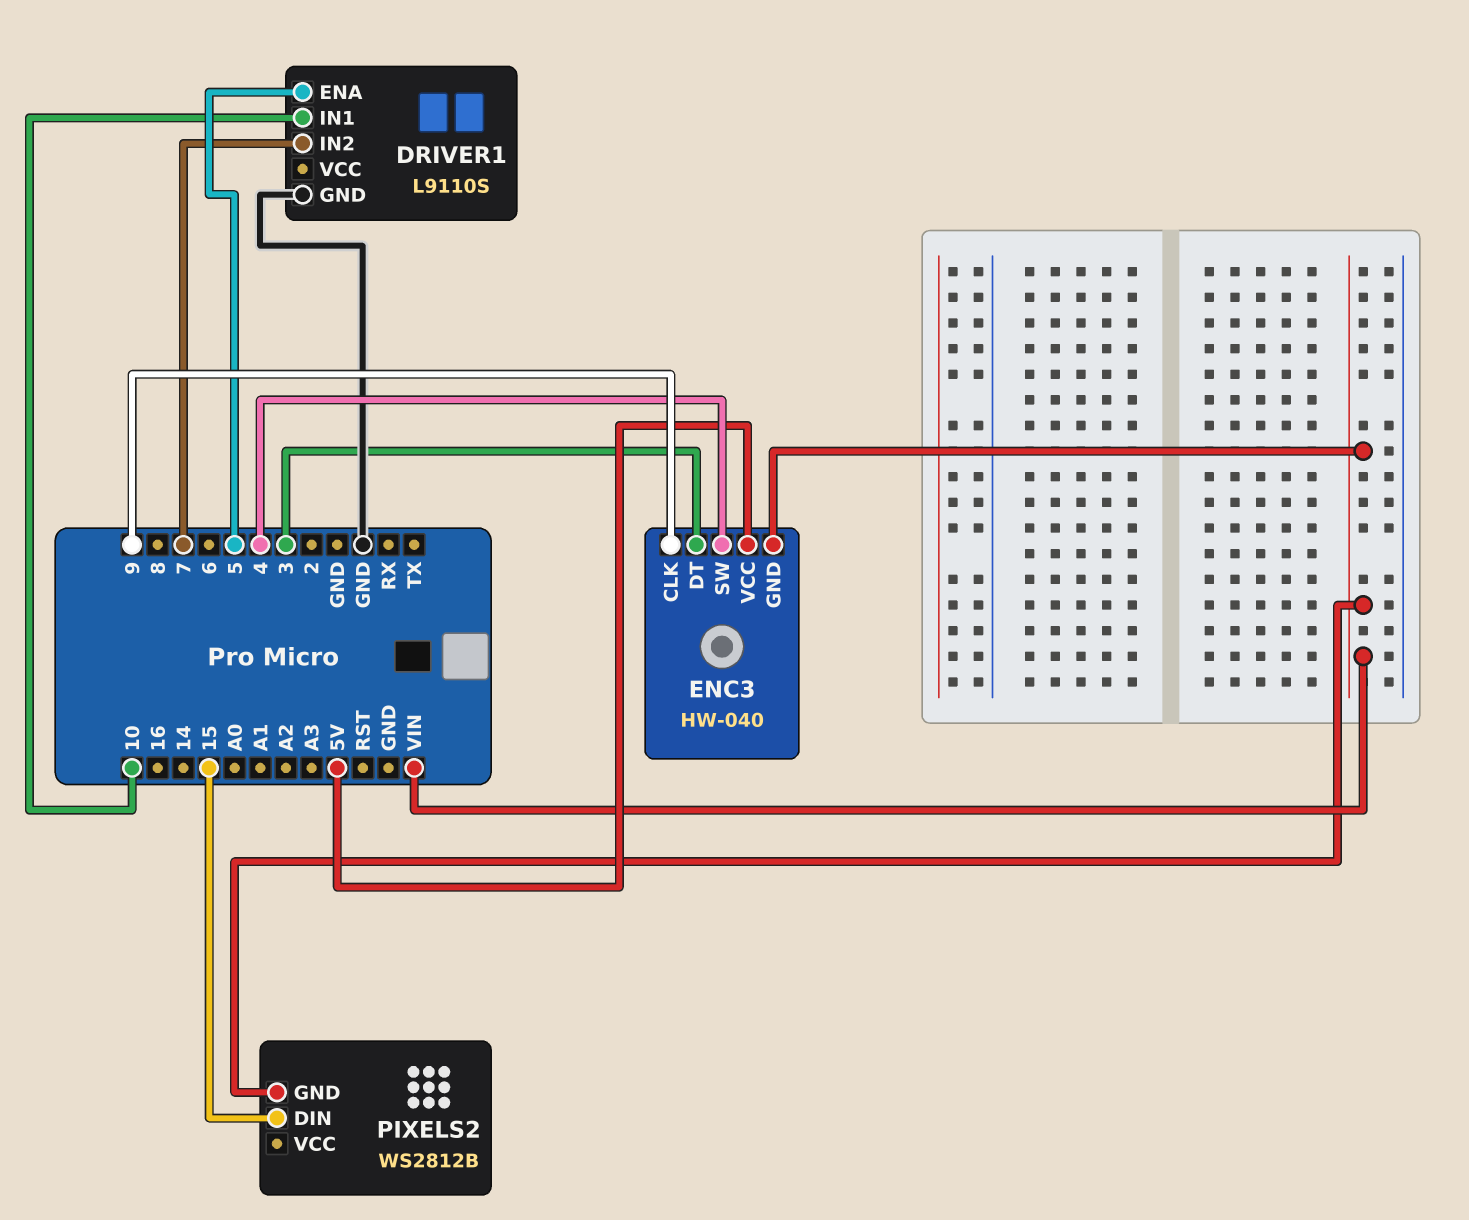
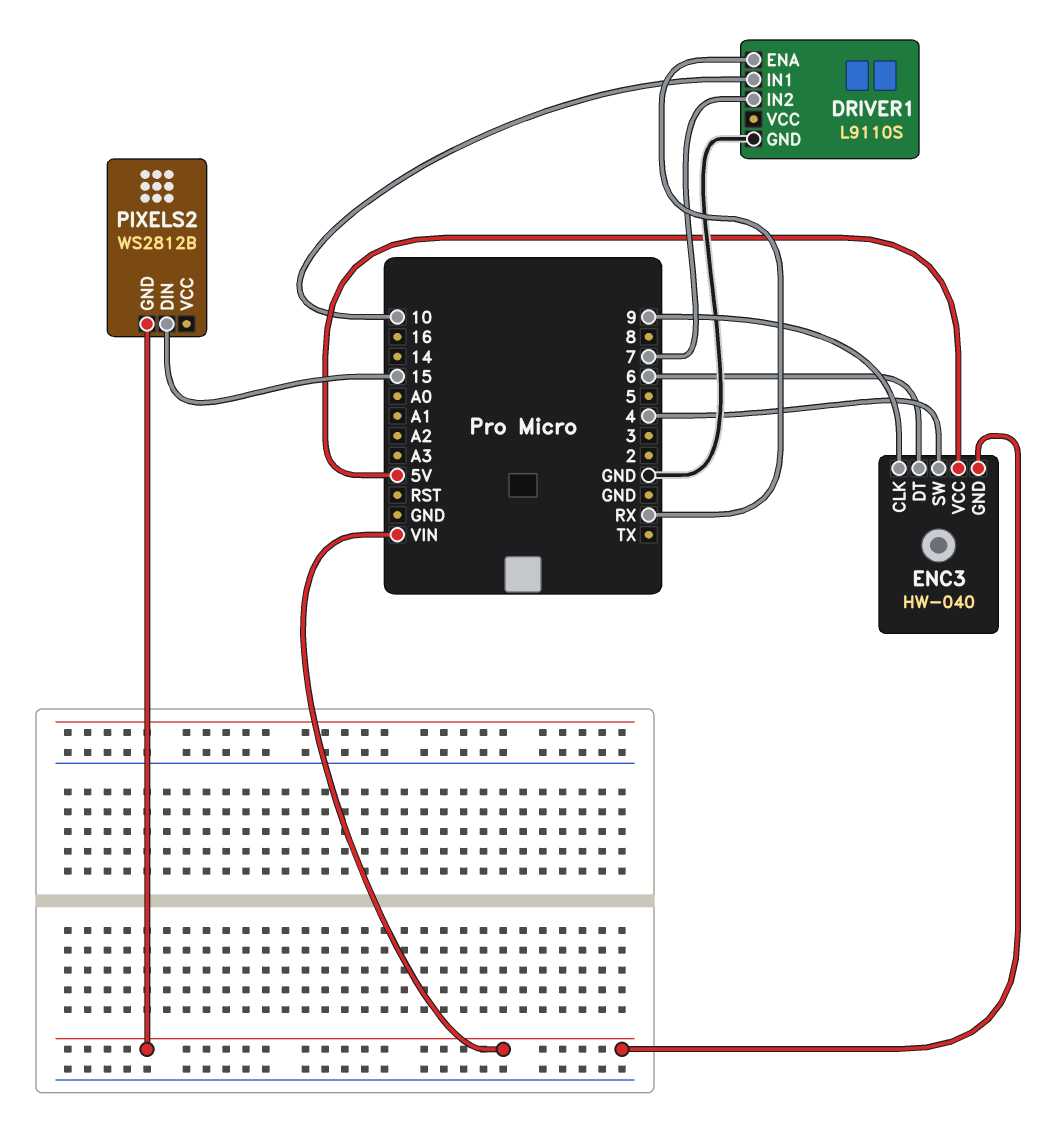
DRIVER1 pin ENA: 5 -> RX
ENC3 pin DT: 3 -> 6

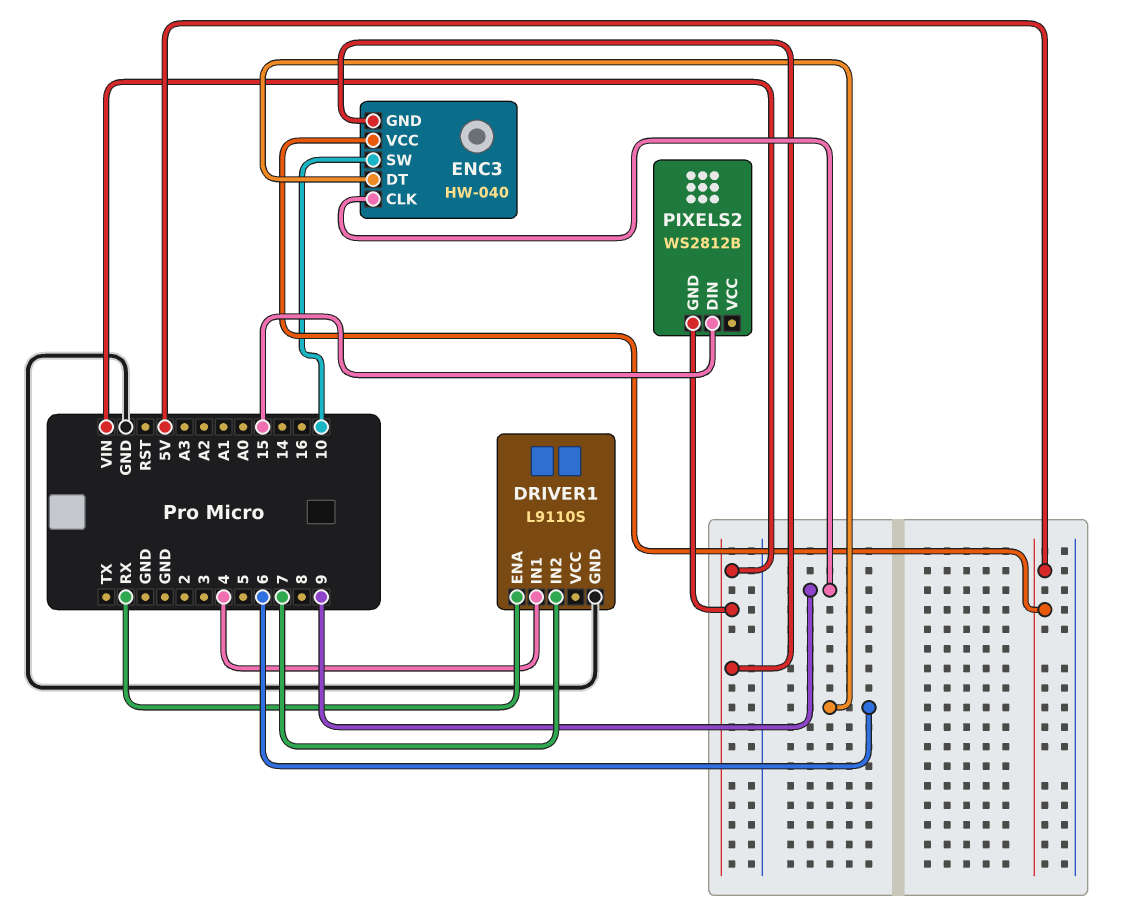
DRIVER1 pin IN1: 10 -> 4
ENC3 pin SW: 4 -> 10

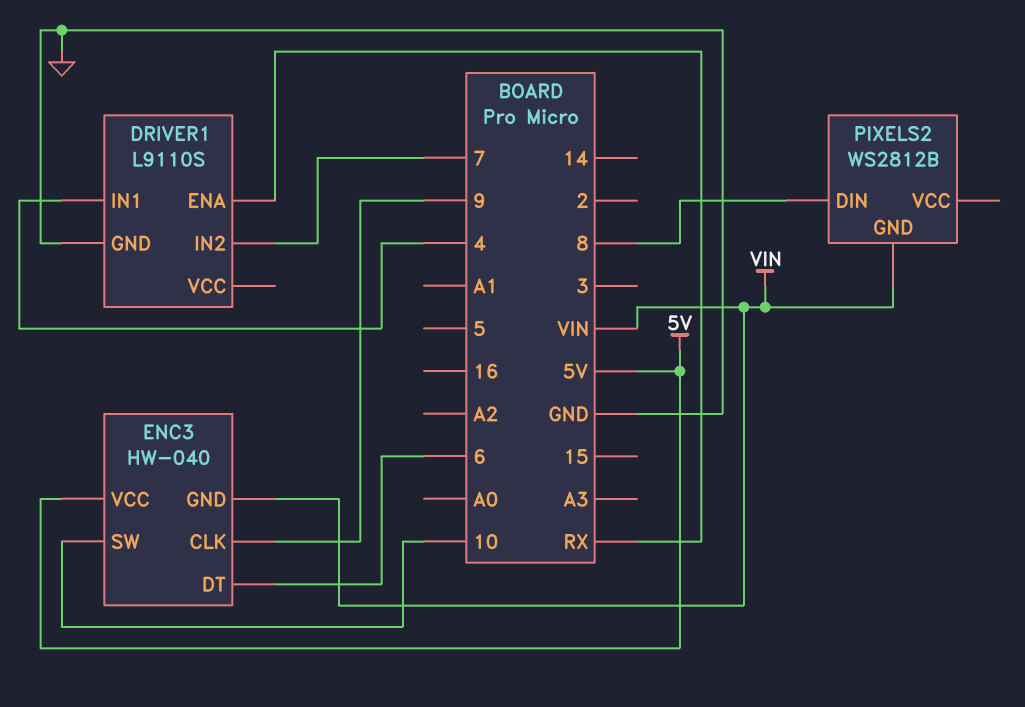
PIXELS2 pin DIN: 15 -> 8

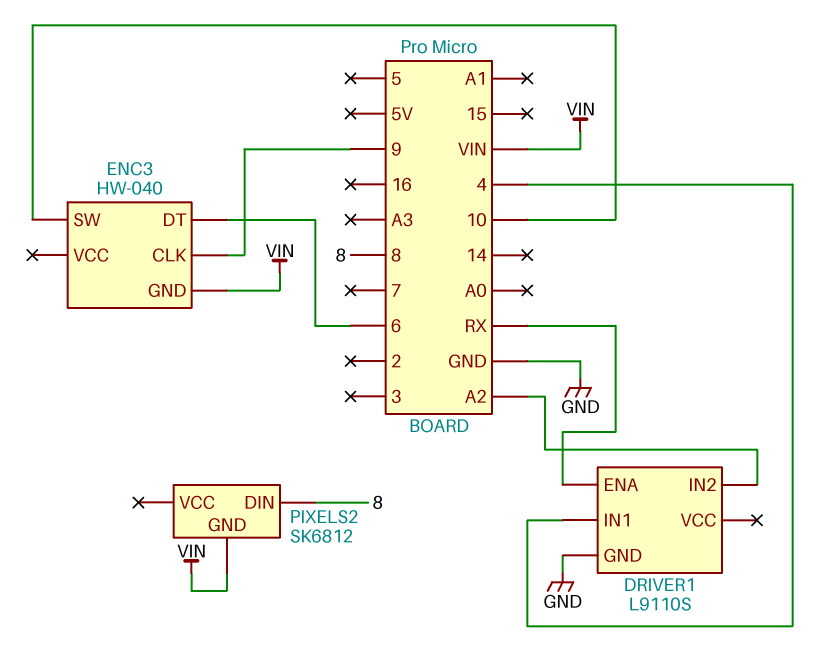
DRIVER1 pin IN2: 7 -> A2
ENC3 pin VCC: 5V -> none
PIXELS2: WS2812B -> SK6812

